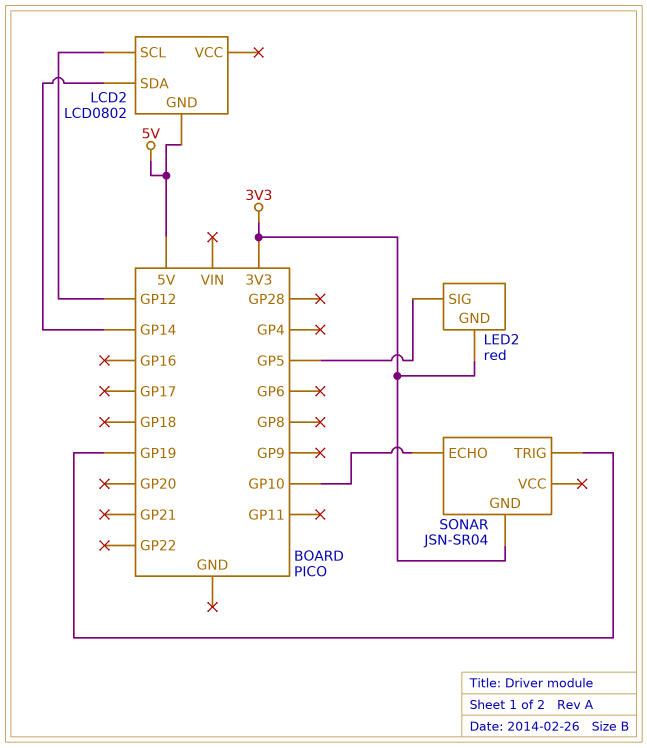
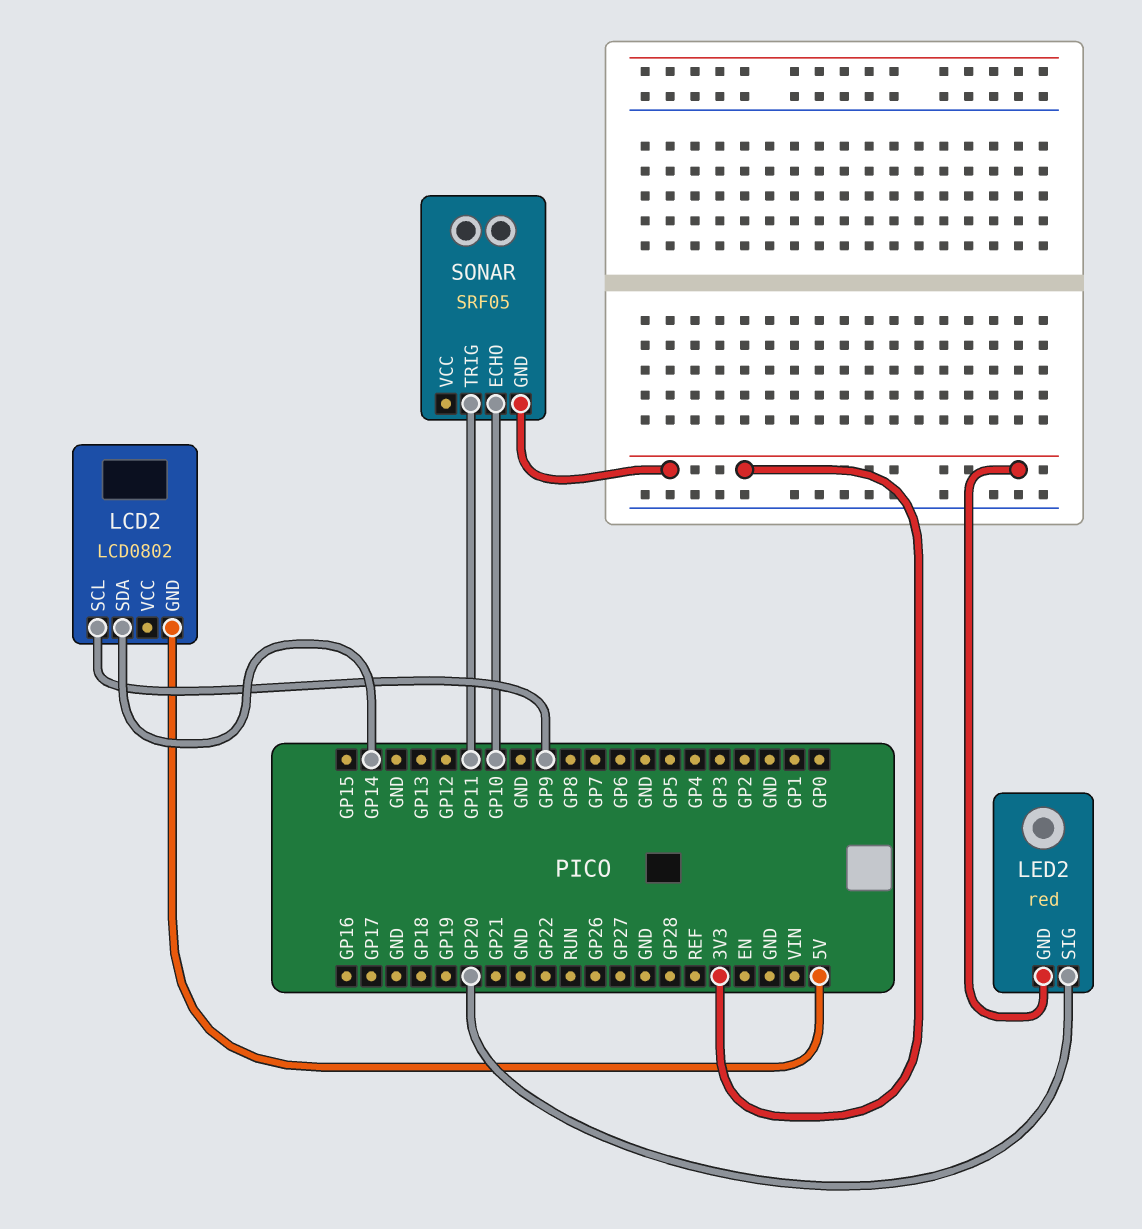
LCD2 pin SCL: GP12 -> GP9
LED2 pin SIG: GP5 -> GP20
SONAR: JSN-SR04 -> SRF05
SONAR pin TRIG: GP19 -> GP11

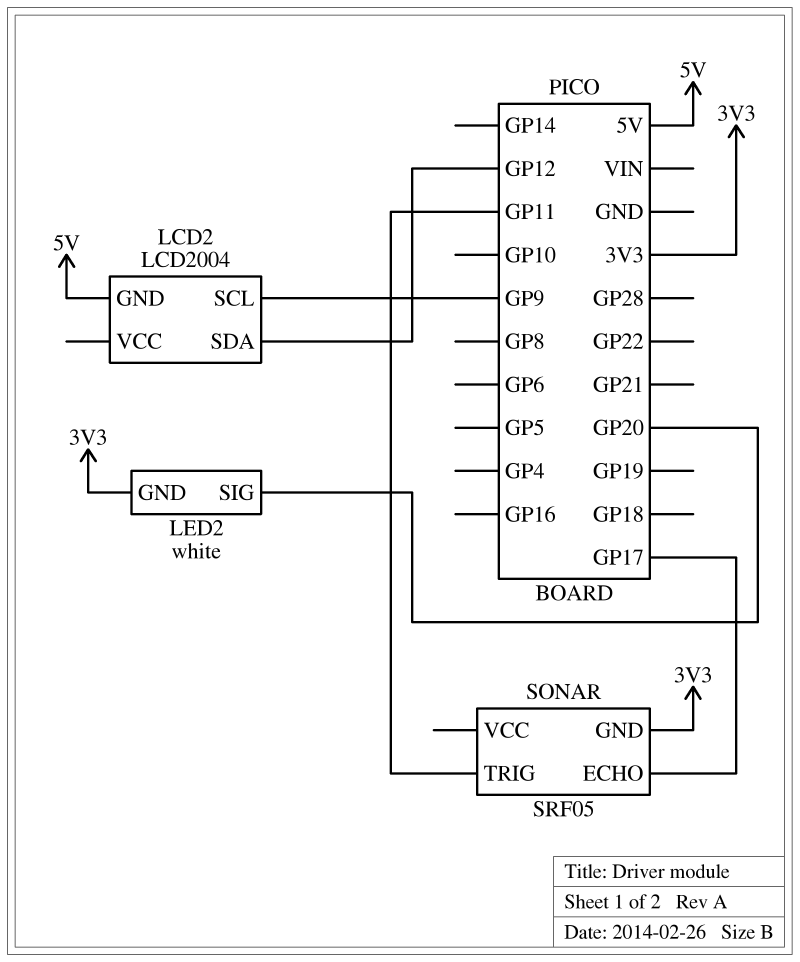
LCD2: LCD0802 -> LCD2004
LCD2 pin SDA: GP14 -> GP12
LED2: red -> white
SONAR pin ECHO: GP10 -> GP17

